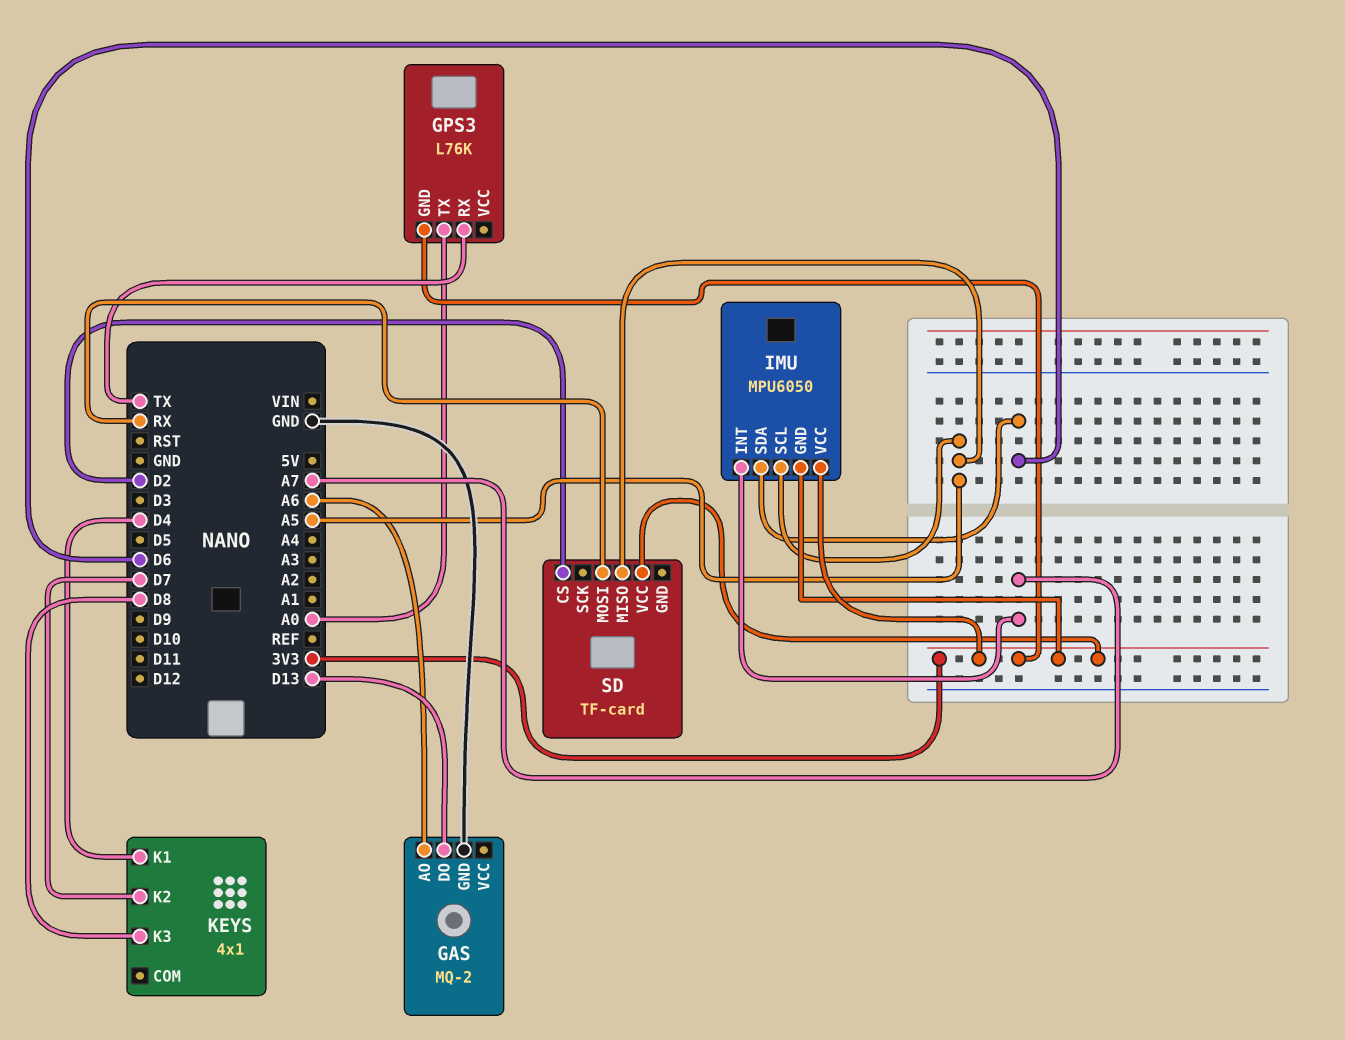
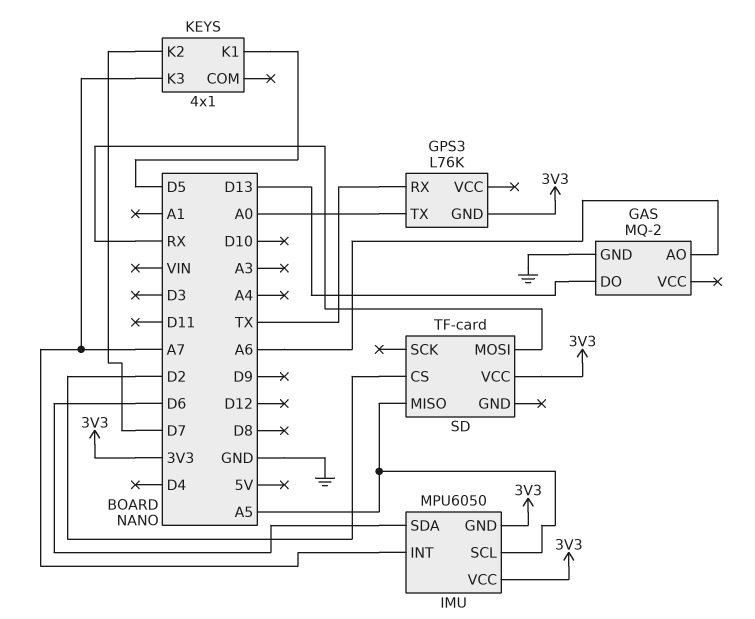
KEYS pin K1: D4 -> D5
KEYS pin K3: D8 -> A7

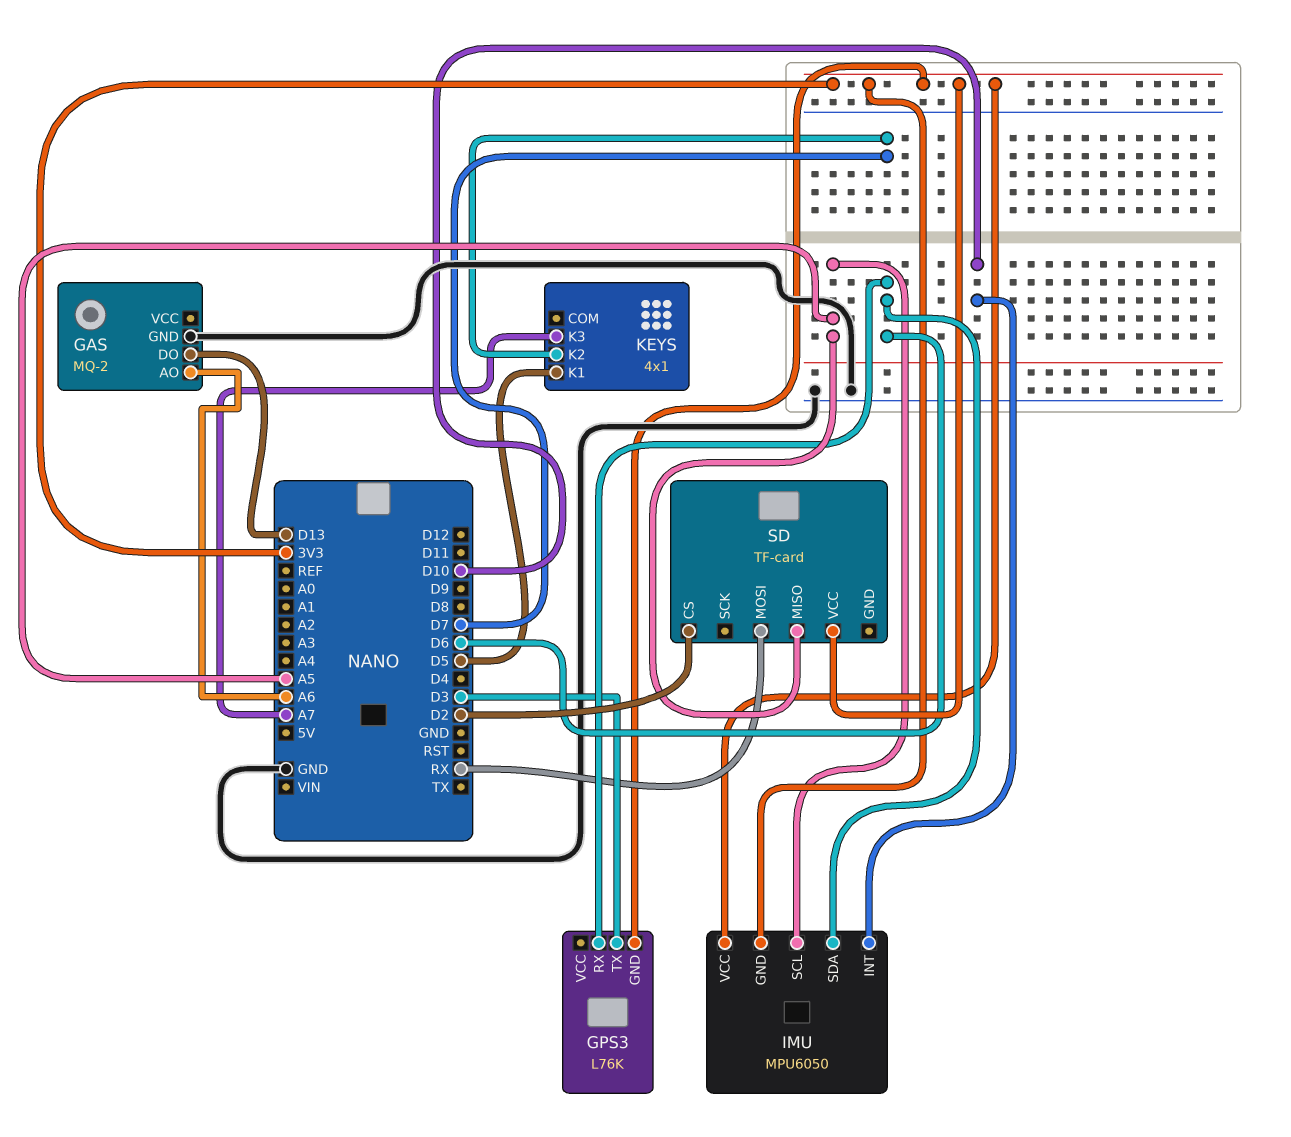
GPS3 pin RX: TX -> D6
GPS3 pin TX: A0 -> D3
IMU pin INT: A7 -> D10

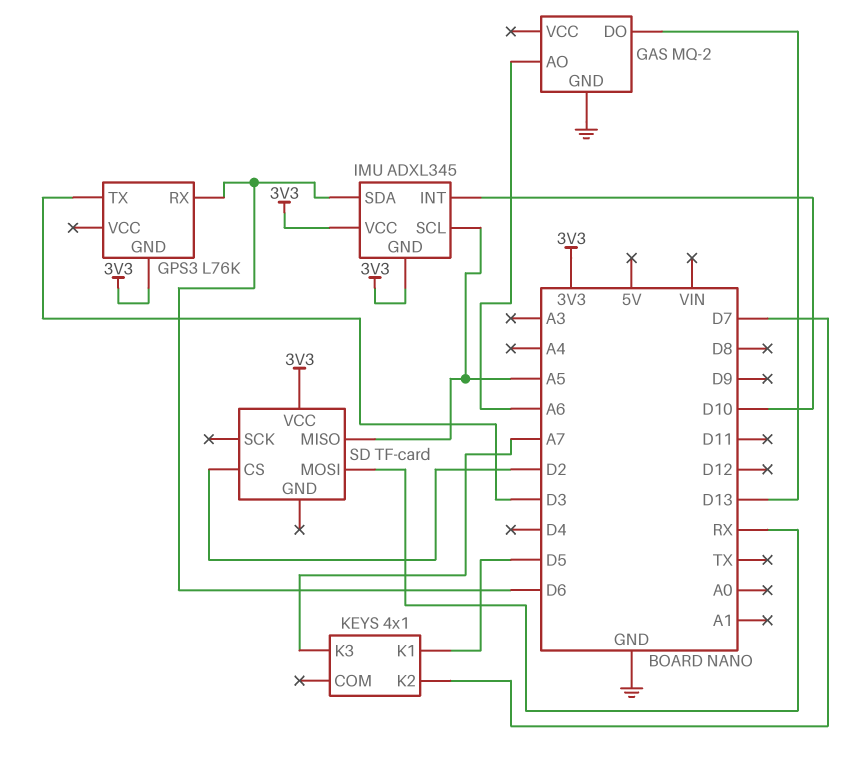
IMU: MPU6050 -> ADXL345

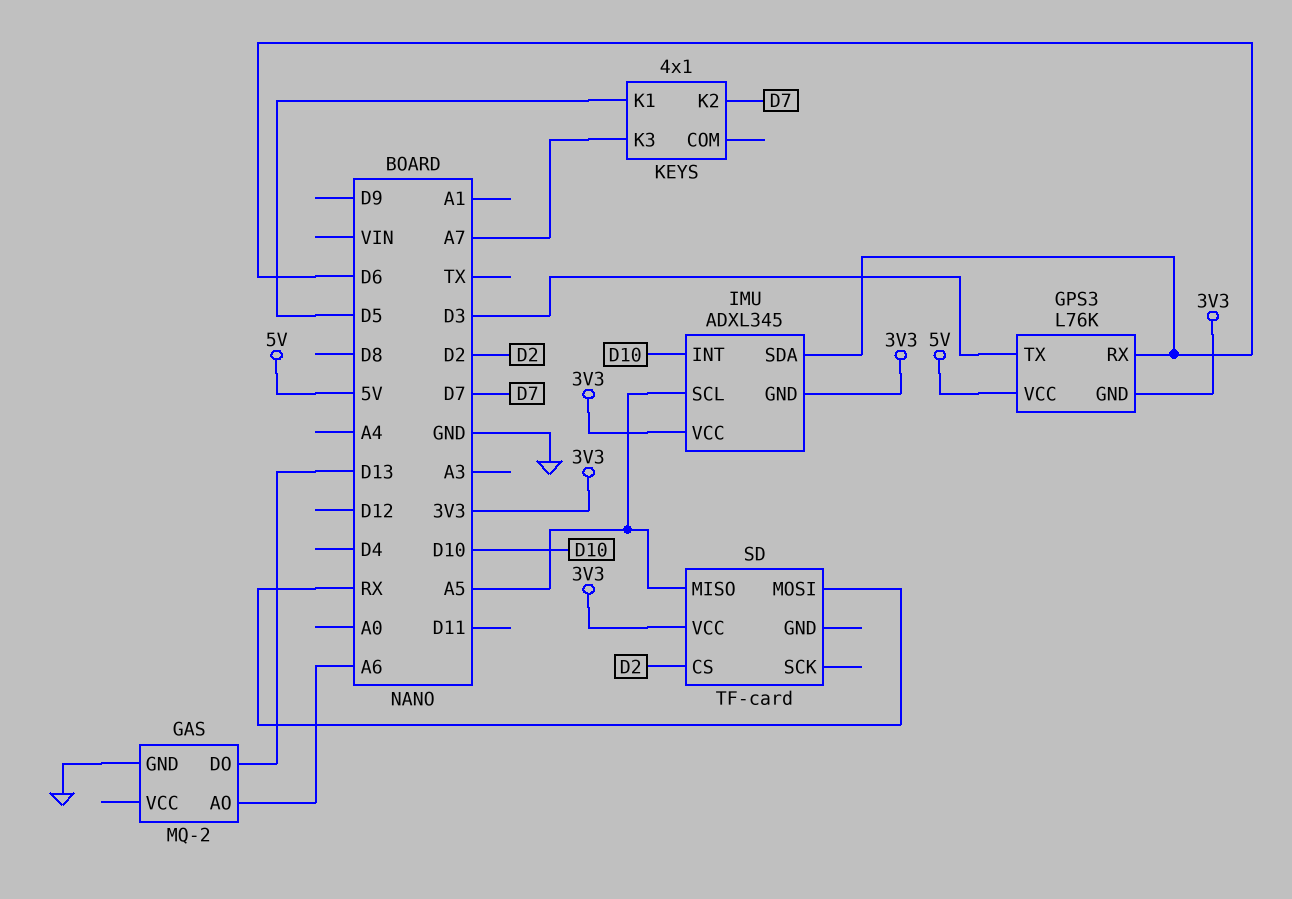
GPS3 pin VCC: none -> 5V

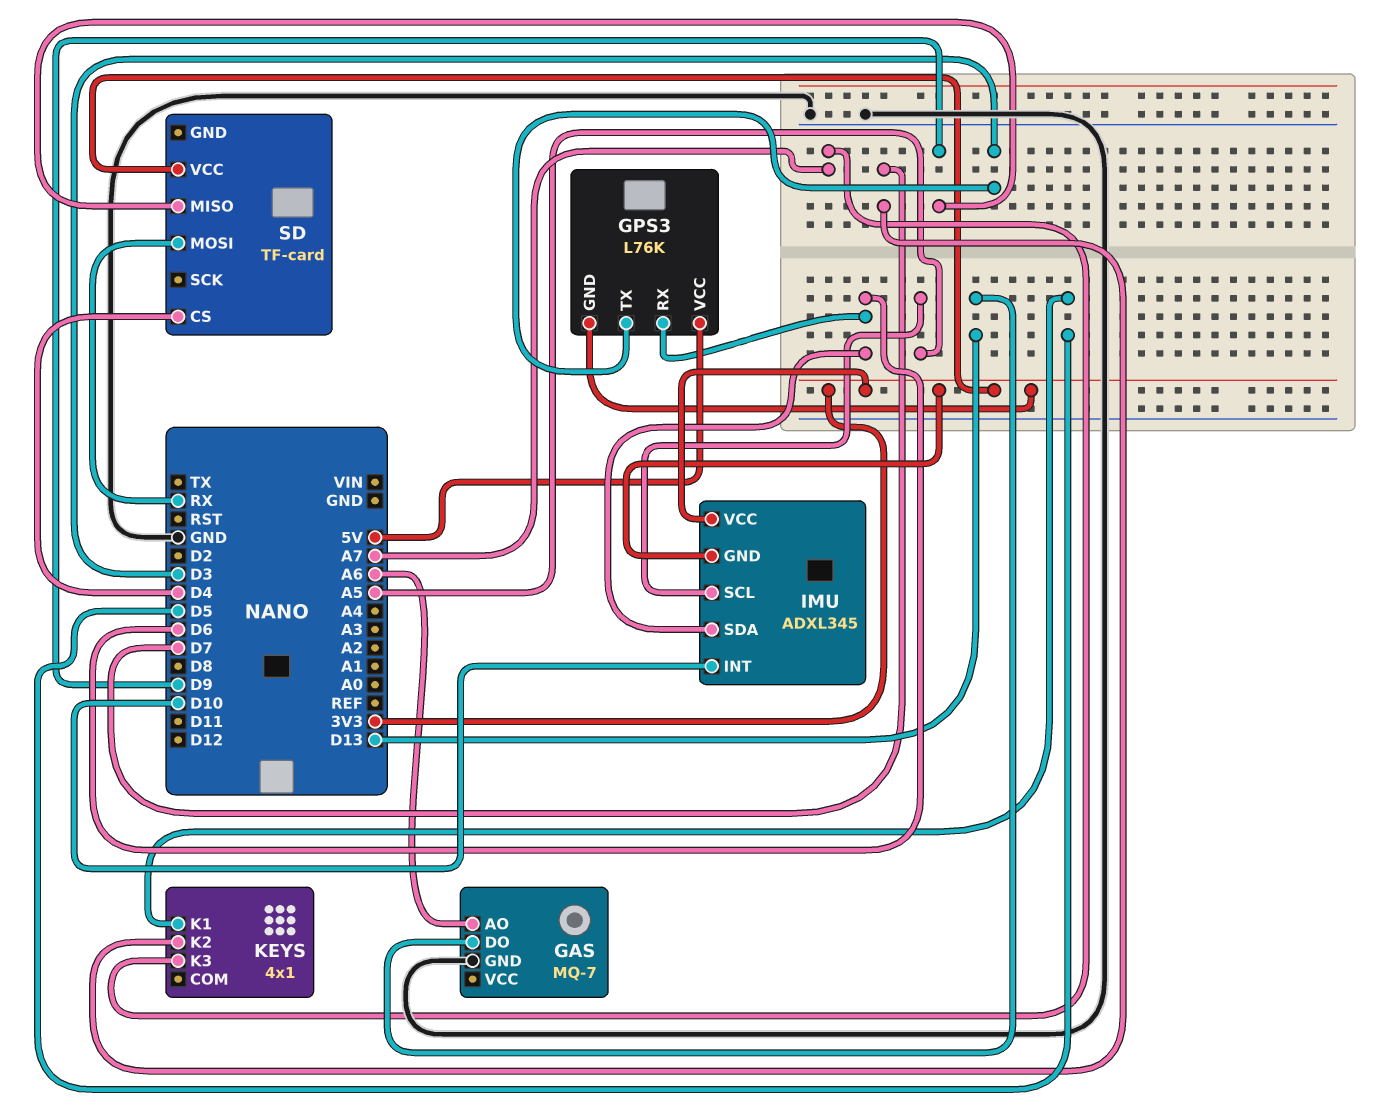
GAS: MQ-2 -> MQ-7
SD pin CS: D2 -> D4
SD pin MISO: A5 -> D9

